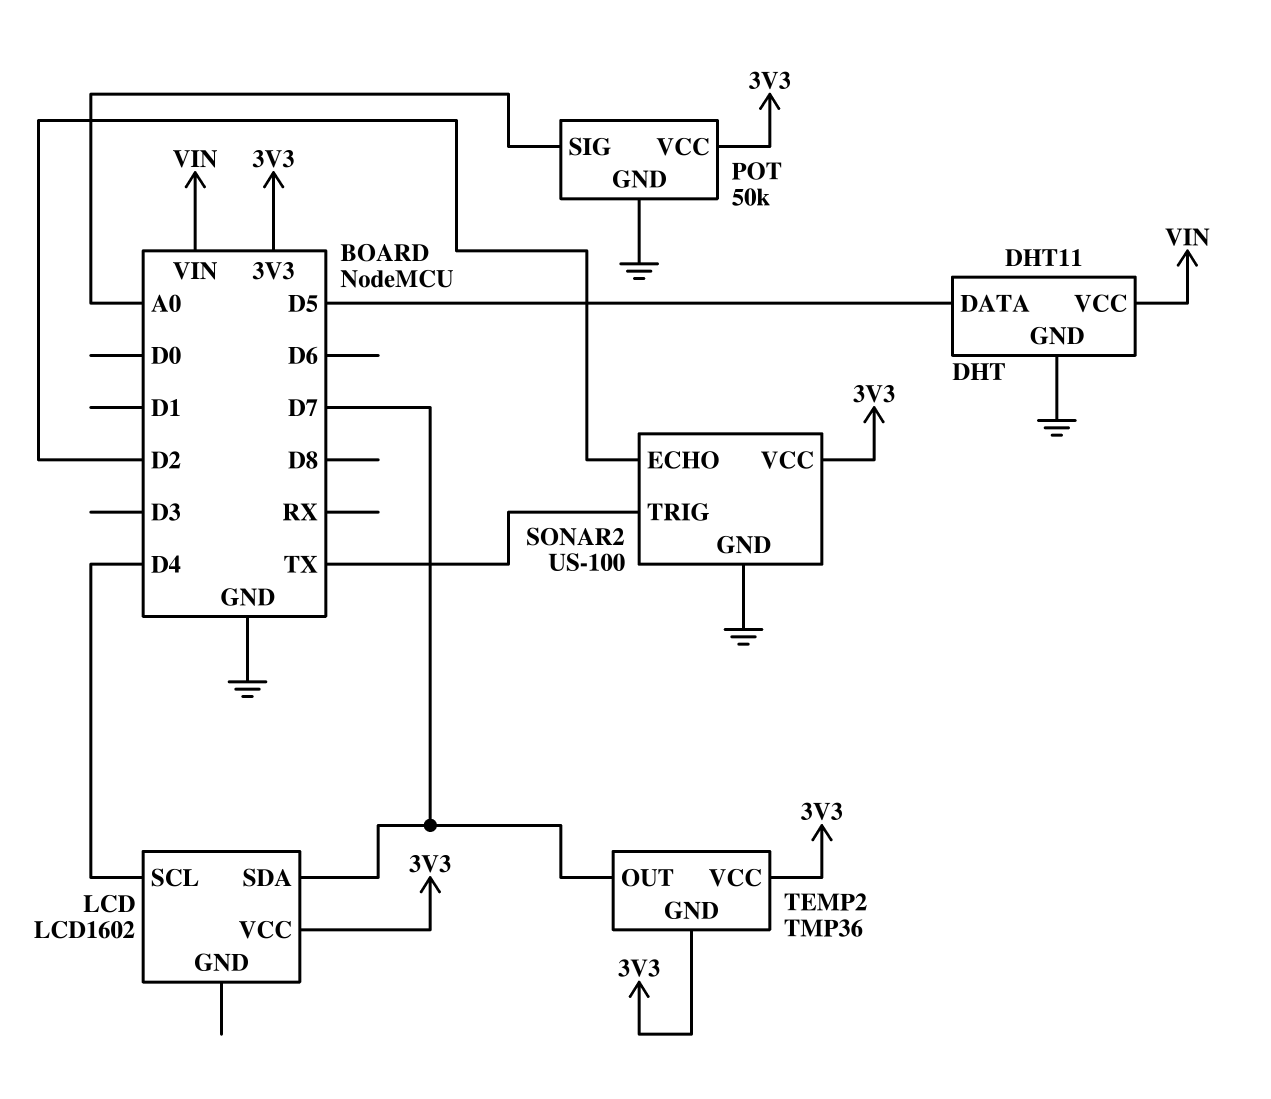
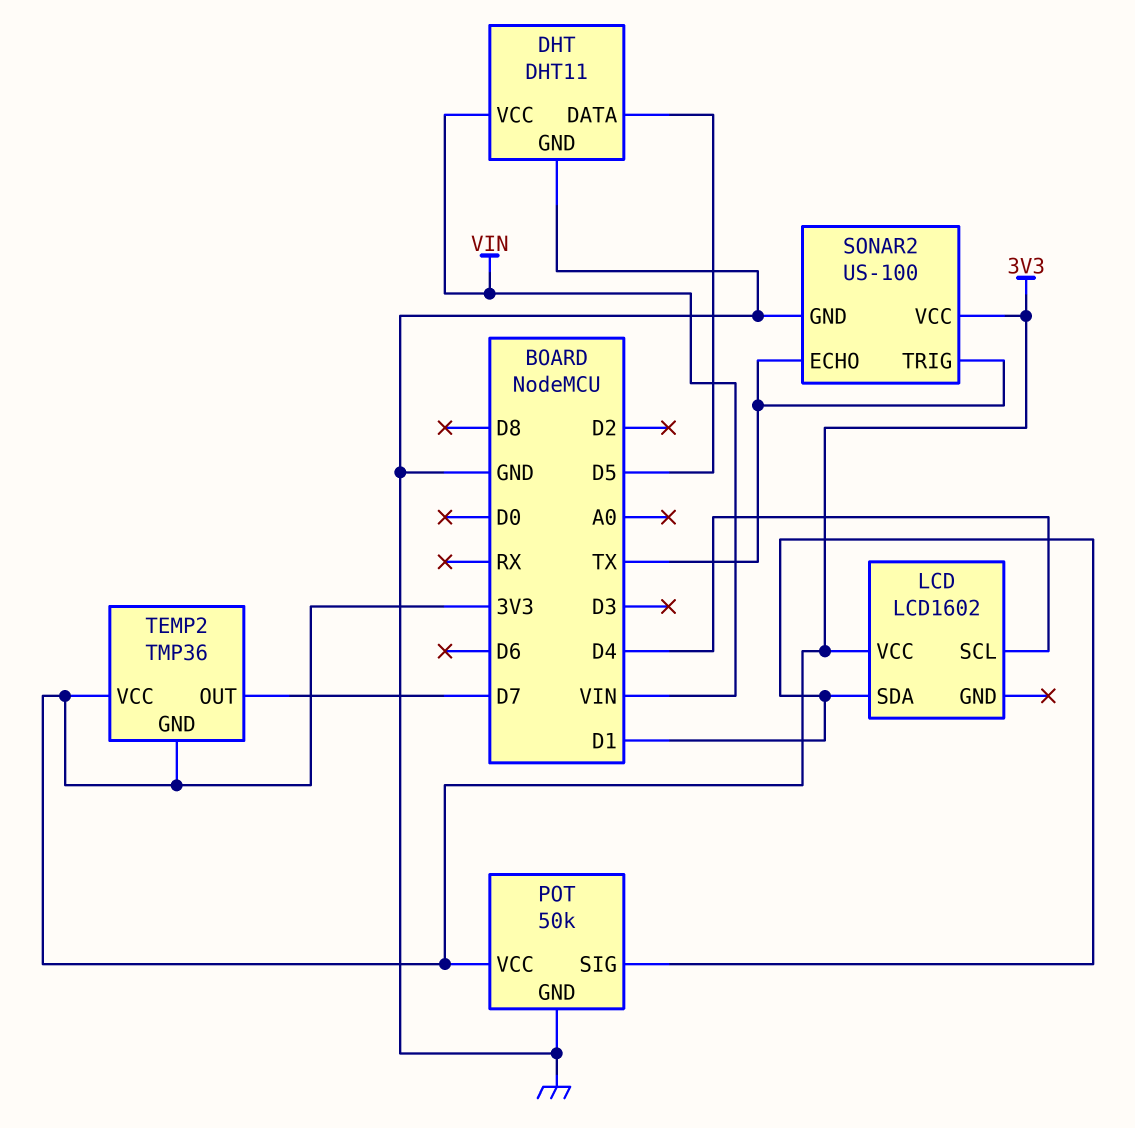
LCD pin SDA: D7 -> D1
POT pin SIG: A0 -> D1
SONAR2 pin ECHO: D2 -> TX

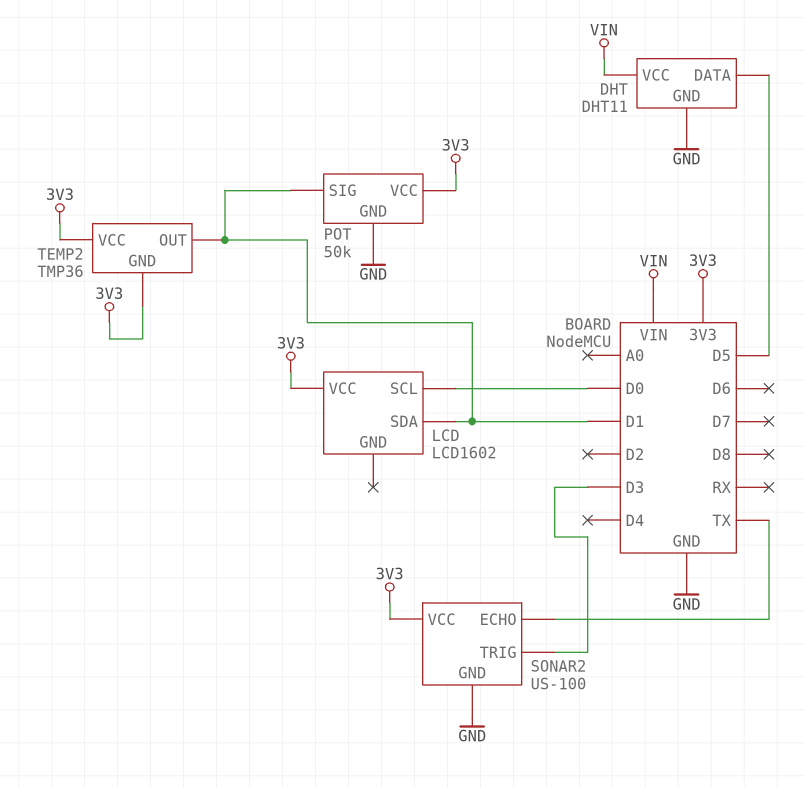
LCD pin SCL: D4 -> D0
SONAR2 pin TRIG: TX -> D3
TEMP2 pin OUT: D7 -> D1

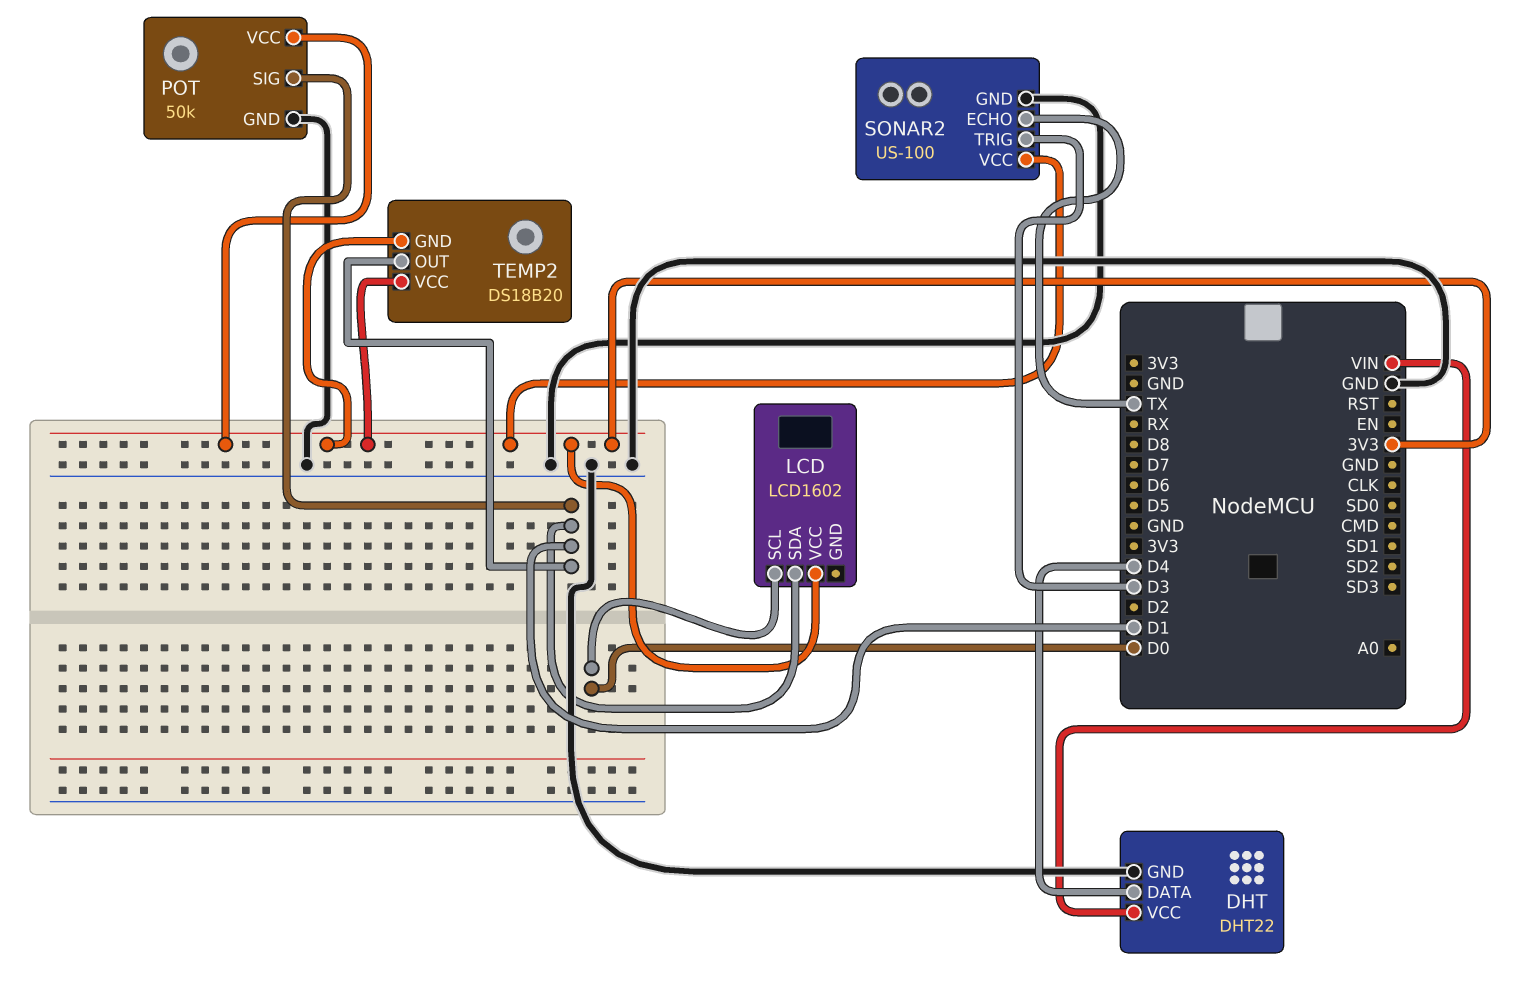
DHT: DHT11 -> DHT22
DHT pin DATA: D5 -> D4
TEMP2: TMP36 -> DS18B20

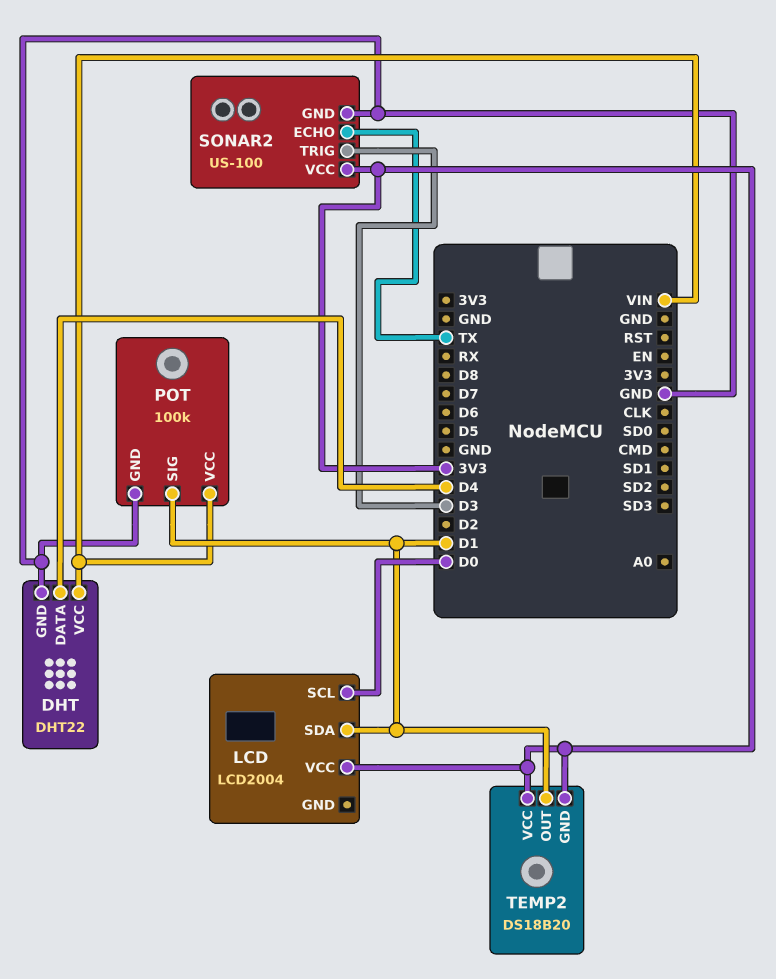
LCD: LCD1602 -> LCD2004
POT: 50k -> 100k
POT pin VCC: 3V3 -> VIN

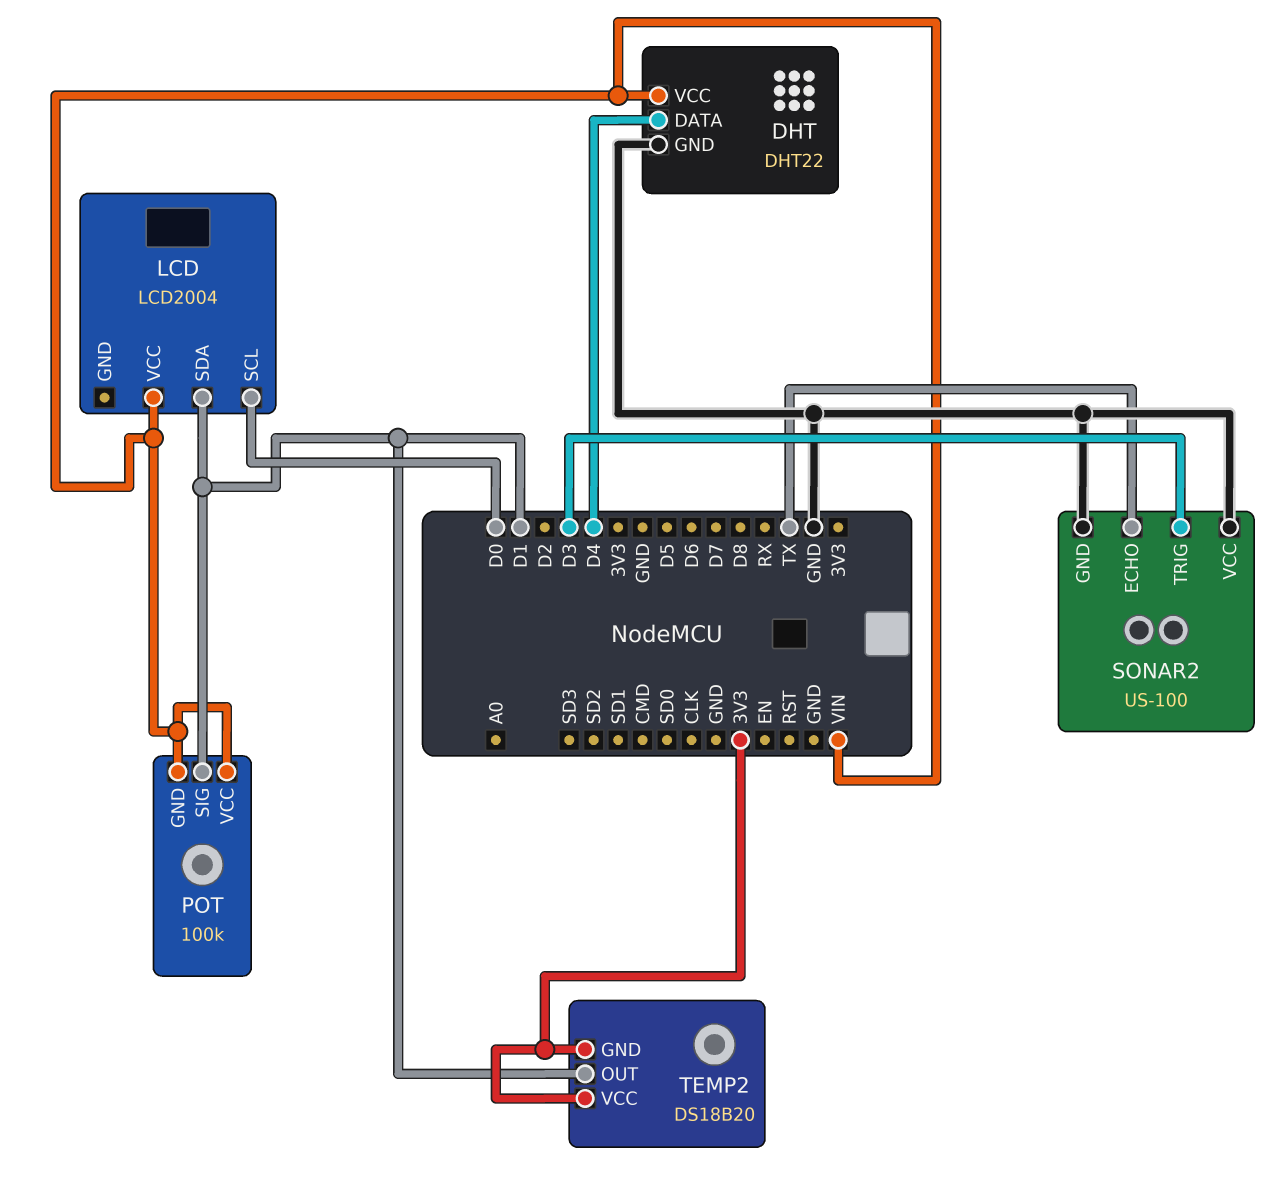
LCD pin VCC: 3V3 -> VIN
POT pin GND: GND -> VIN
SONAR2 pin VCC: 3V3 -> GND

